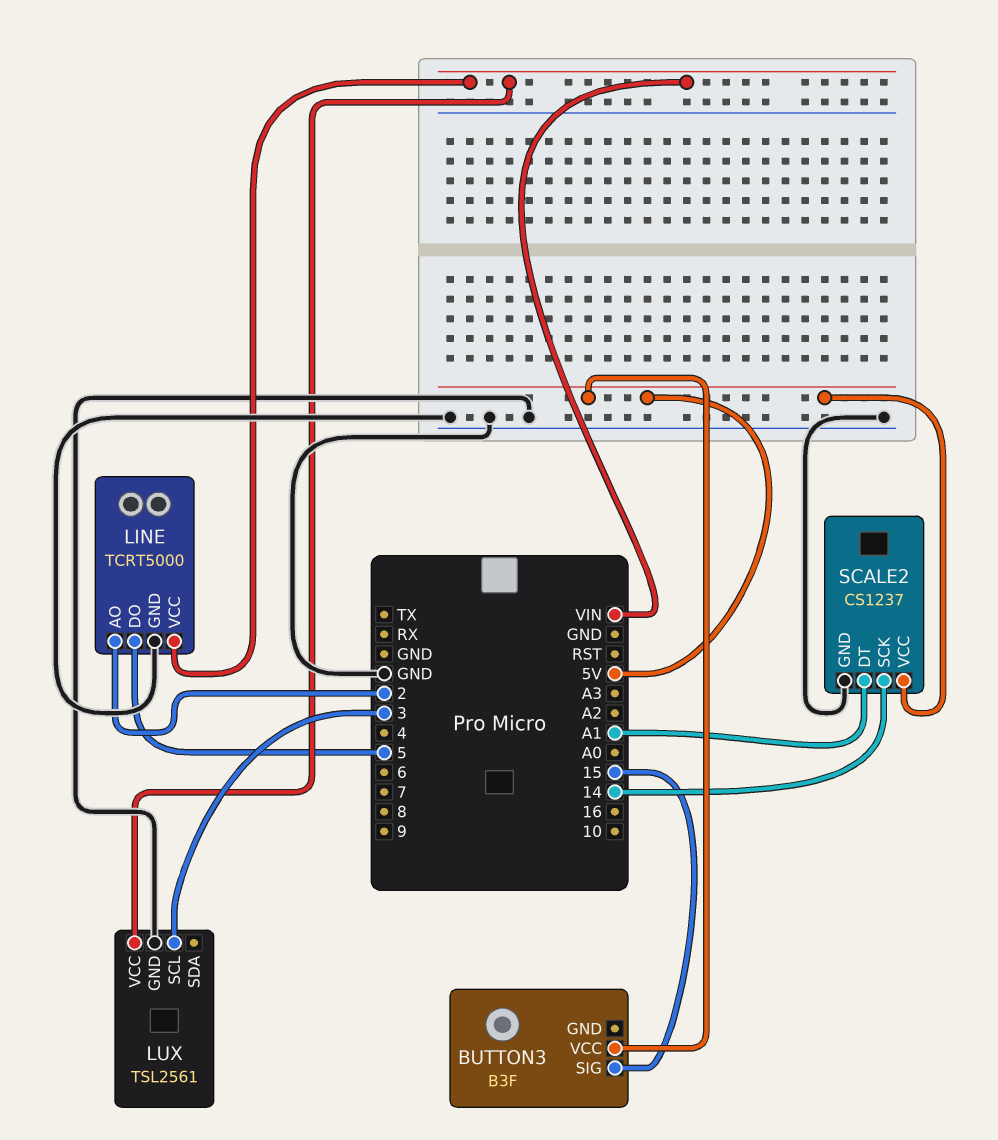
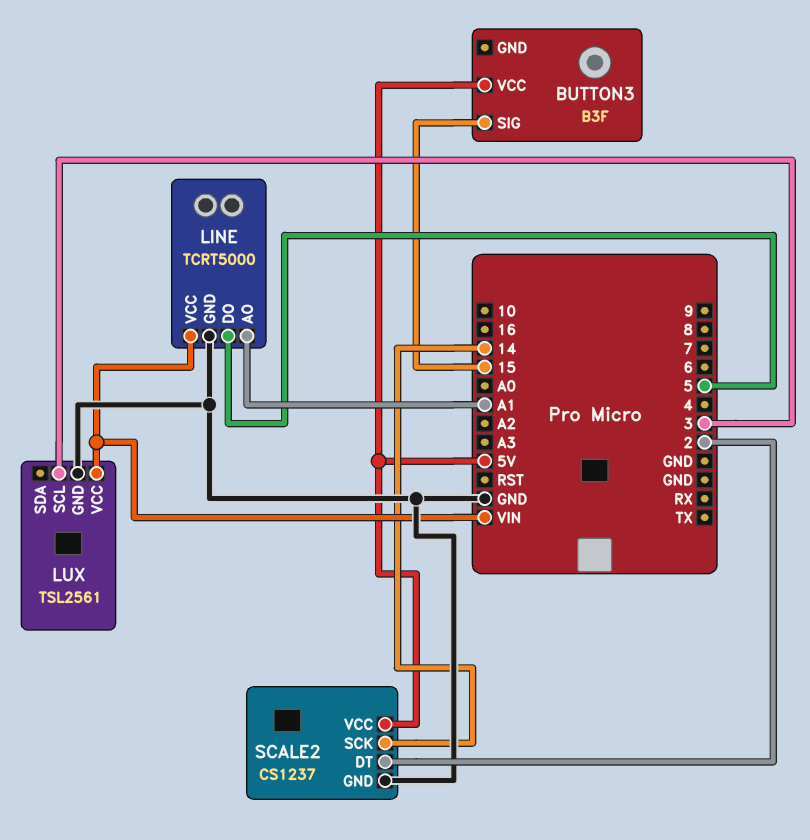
LINE pin AO: 2 -> A1
SCALE2 pin DT: A1 -> 2

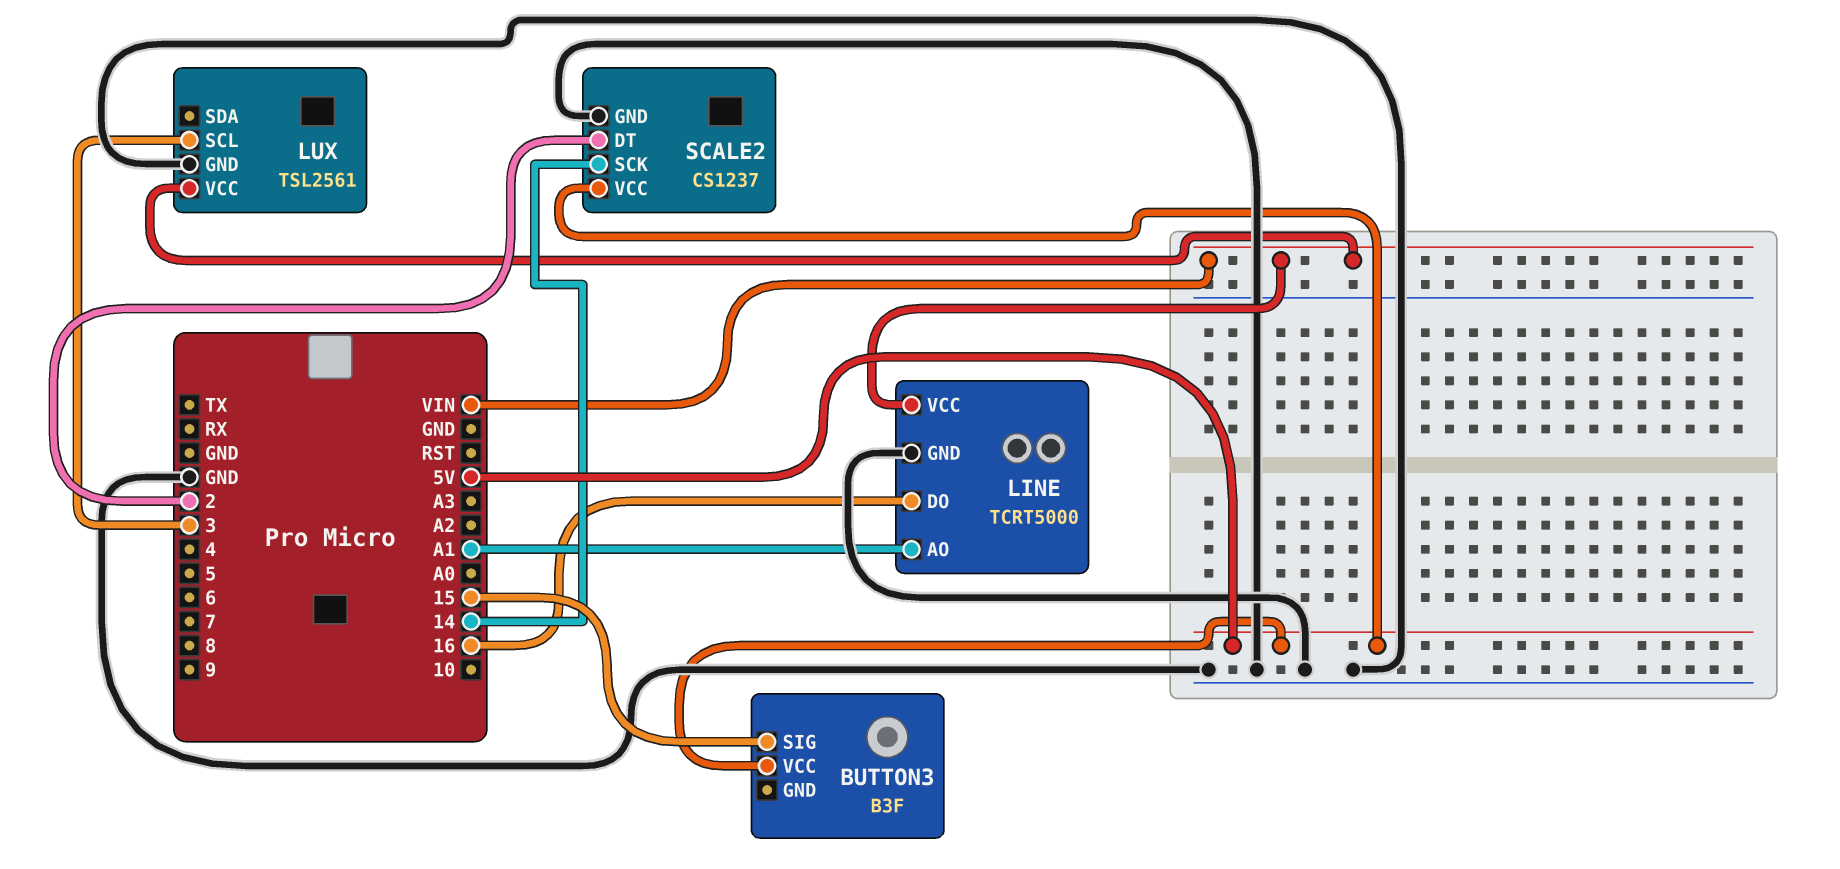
LINE pin DO: 5 -> 16

